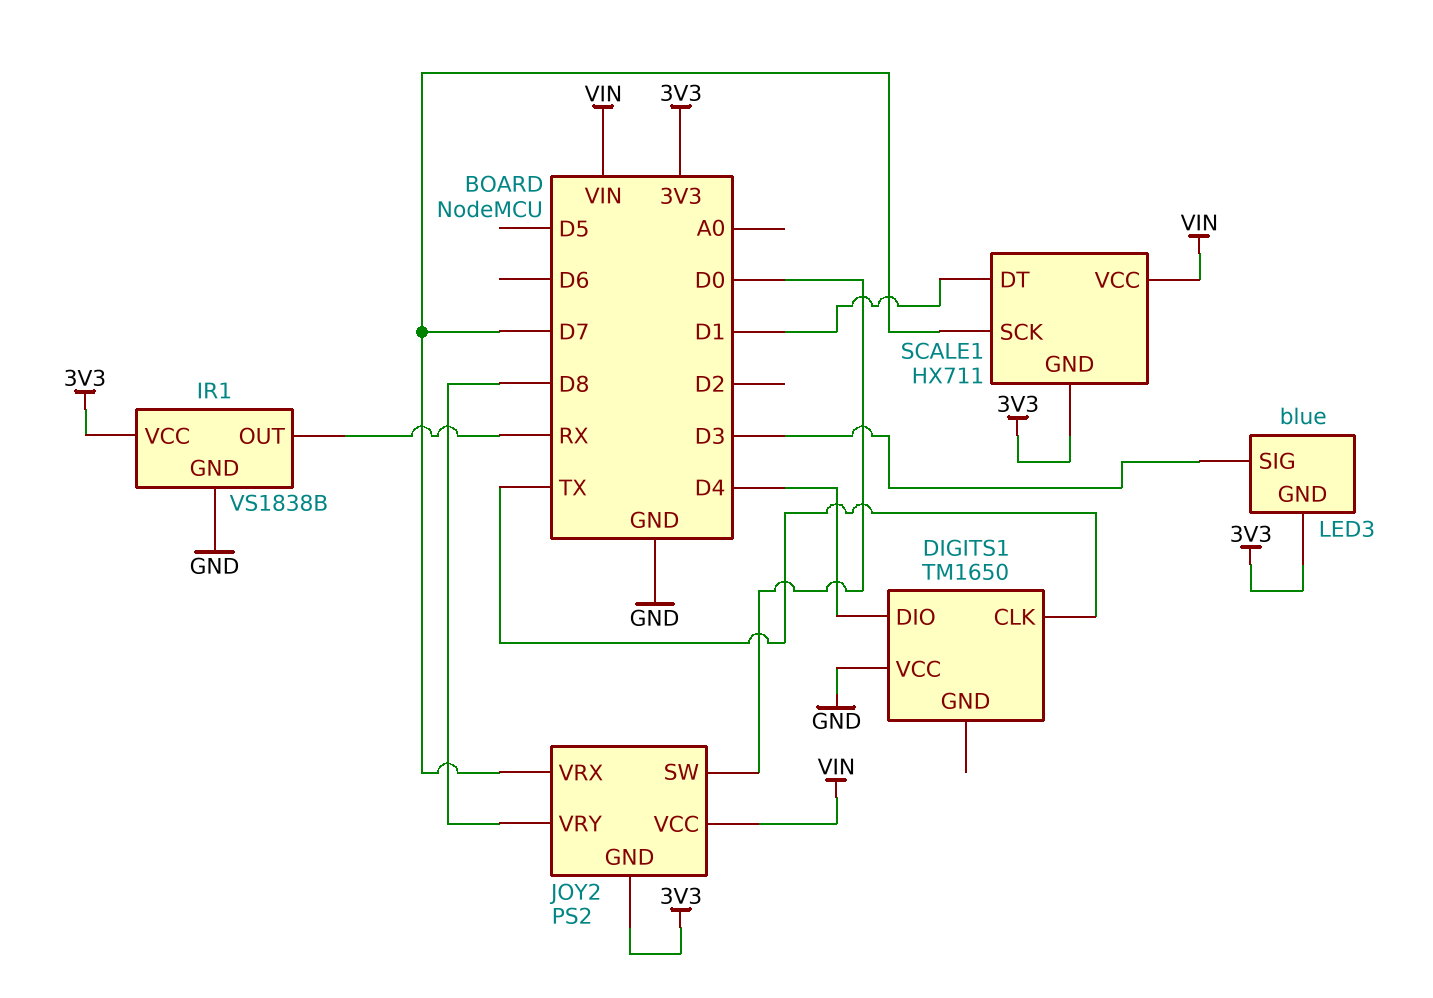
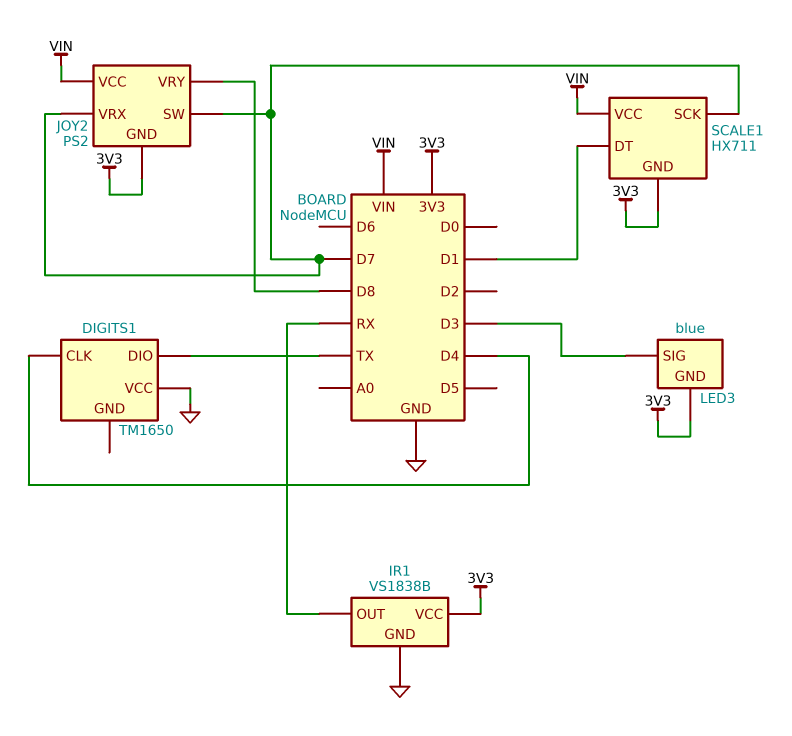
DIGITS1 pin CLK: TX -> D4
DIGITS1 pin DIO: D4 -> TX
JOY2 pin SW: D0 -> D7

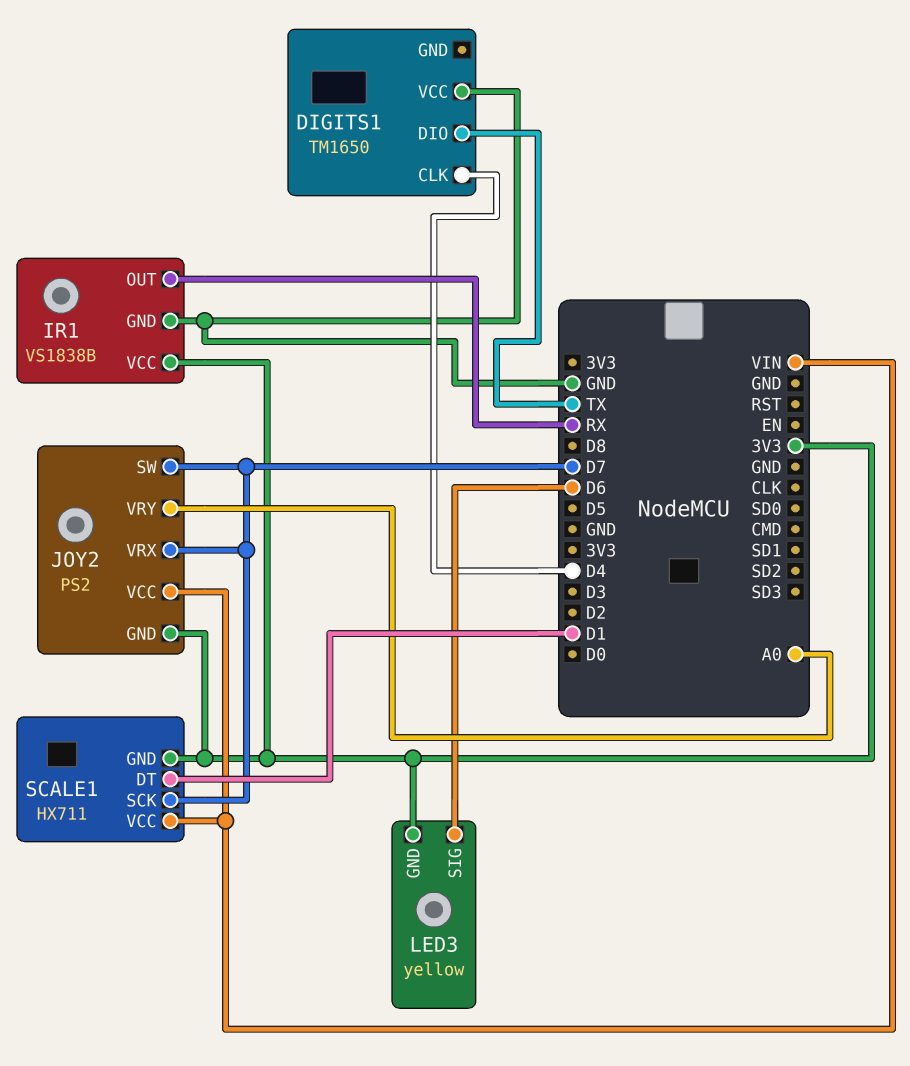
JOY2 pin VRY: D8 -> A0
LED3: blue -> yellow
LED3 pin SIG: D3 -> D6

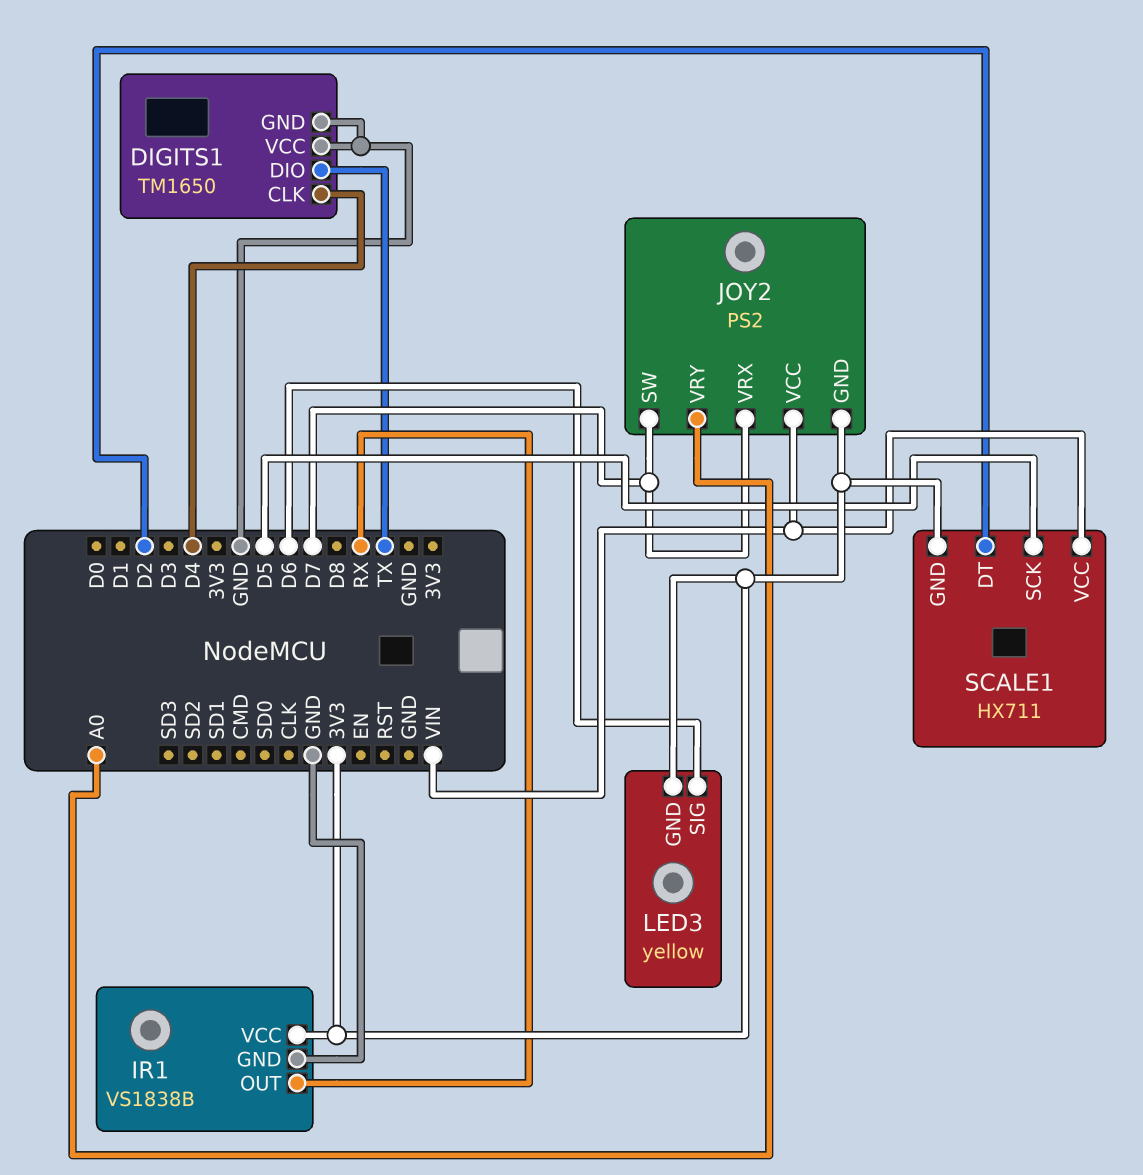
DIGITS1 pin GND: none -> GND
SCALE1 pin DT: D1 -> D2
SCALE1 pin SCK: D7 -> D5

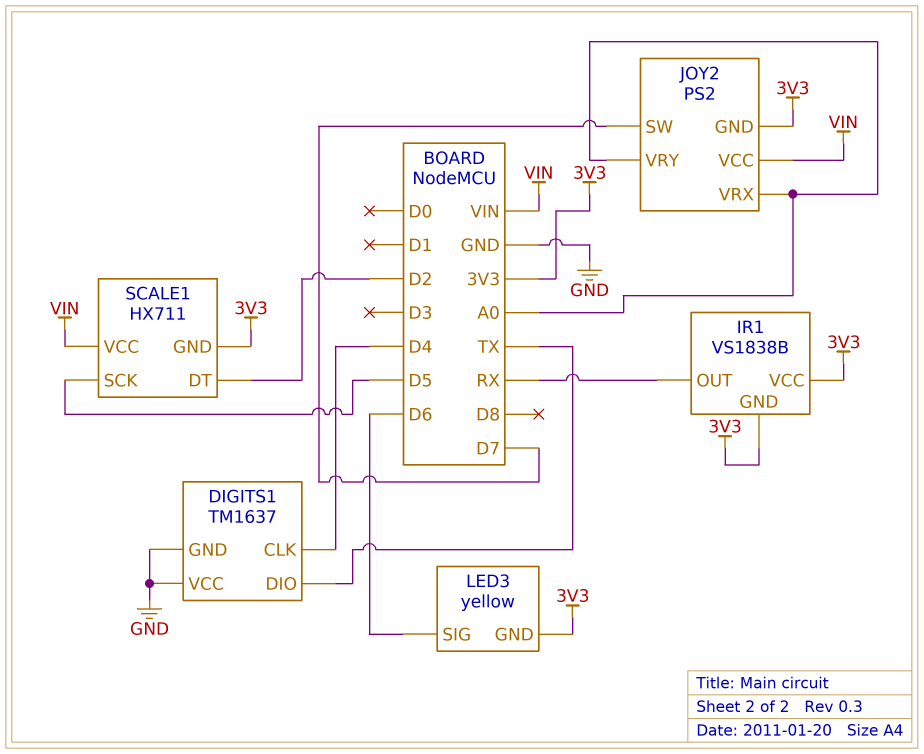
DIGITS1: TM1650 -> TM1637
IR1 pin GND: GND -> 3V3
JOY2 pin VRX: D7 -> A0

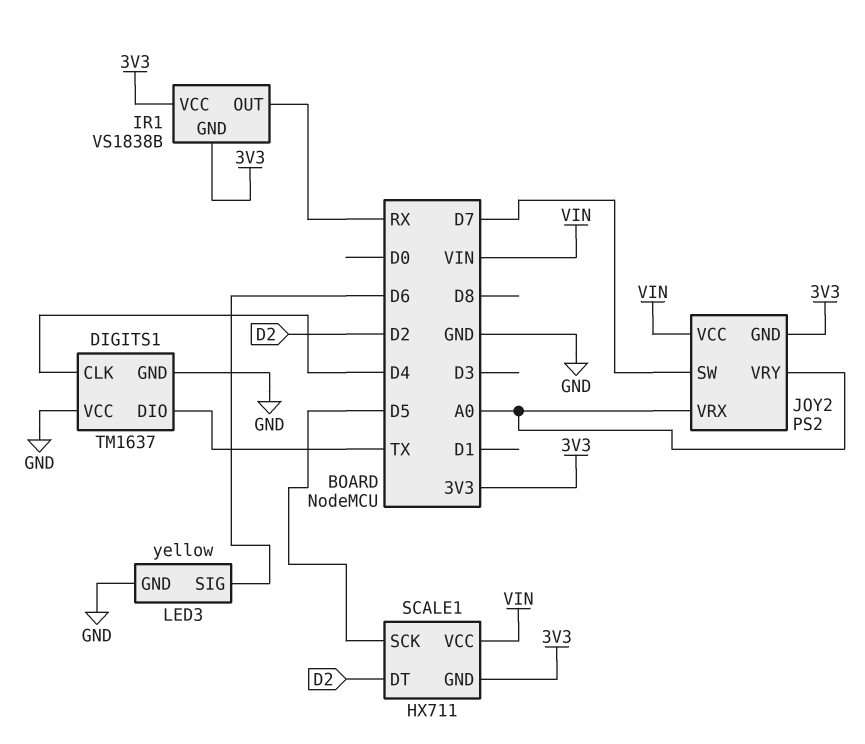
LED3 pin GND: 3V3 -> GND

